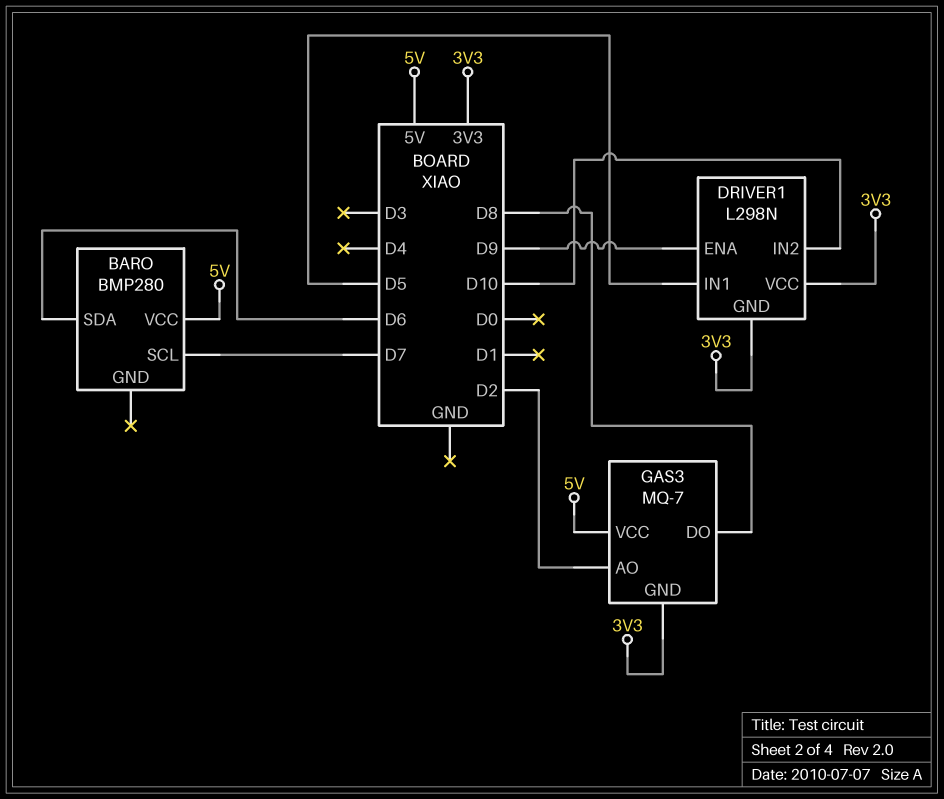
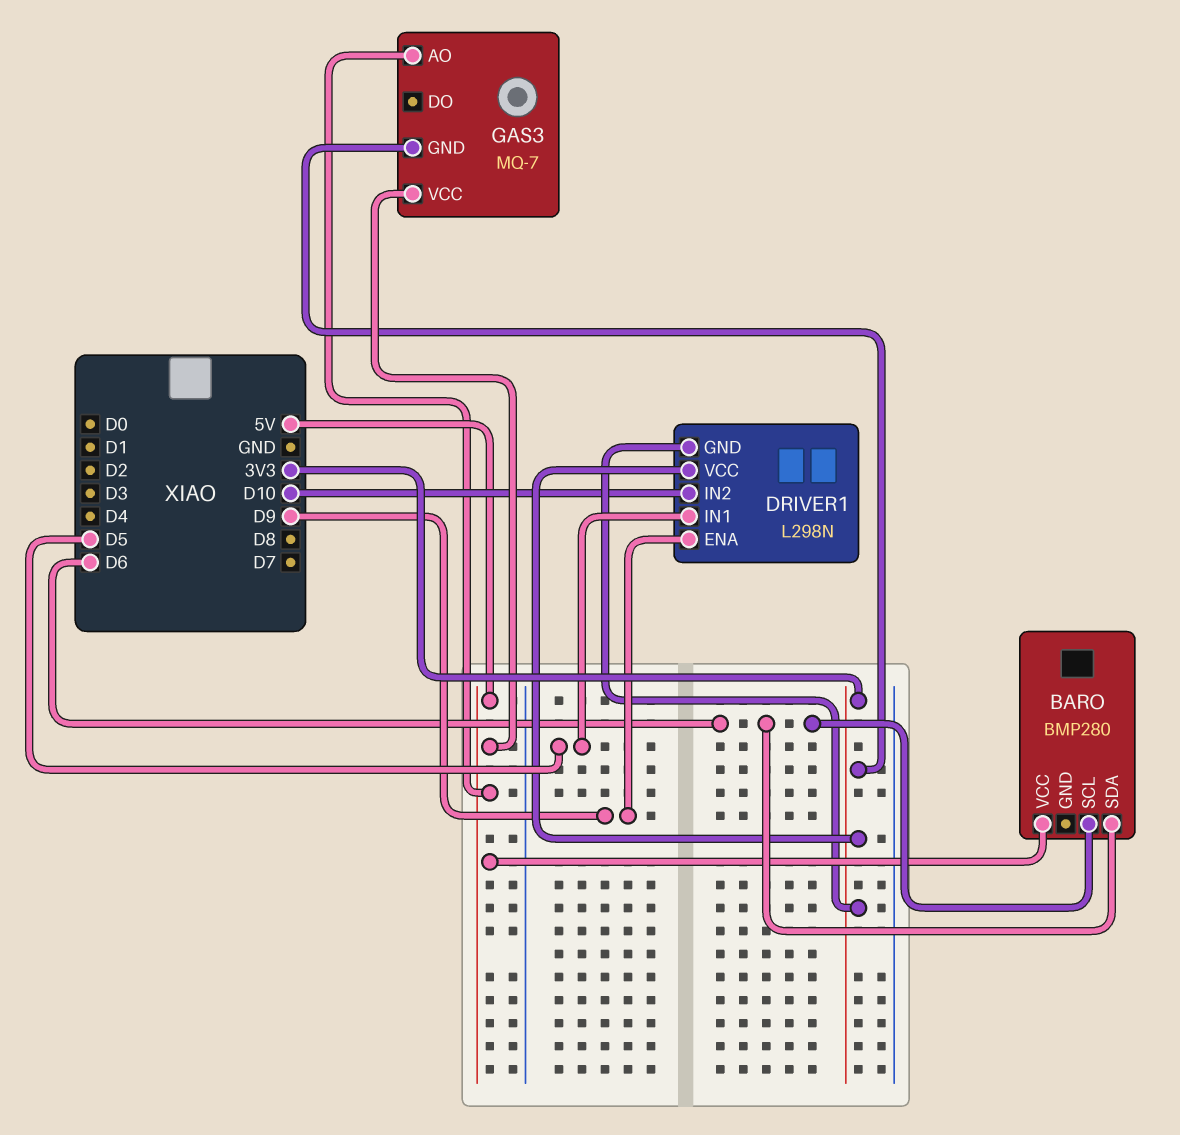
BARO pin SCL: D7 -> D6
GAS3 pin AO: D2 -> 5V
GAS3 pin DO: D8 -> none

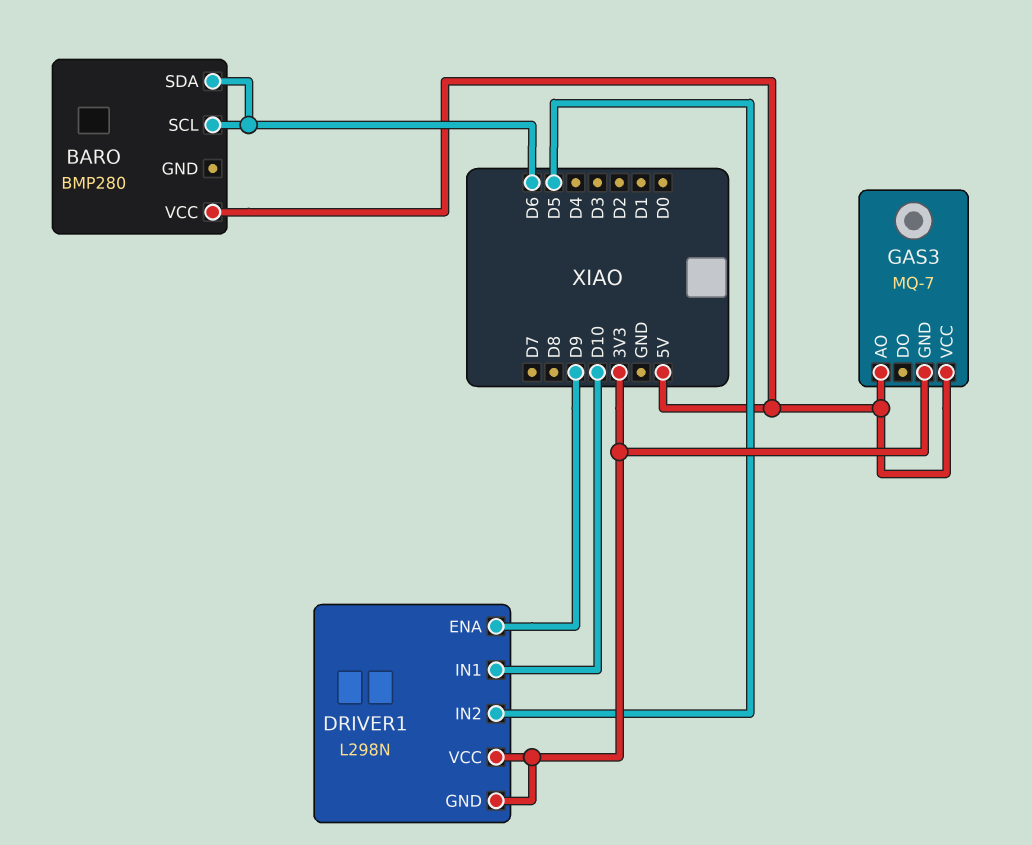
DRIVER1 pin IN1: D5 -> D10
DRIVER1 pin IN2: D10 -> D5

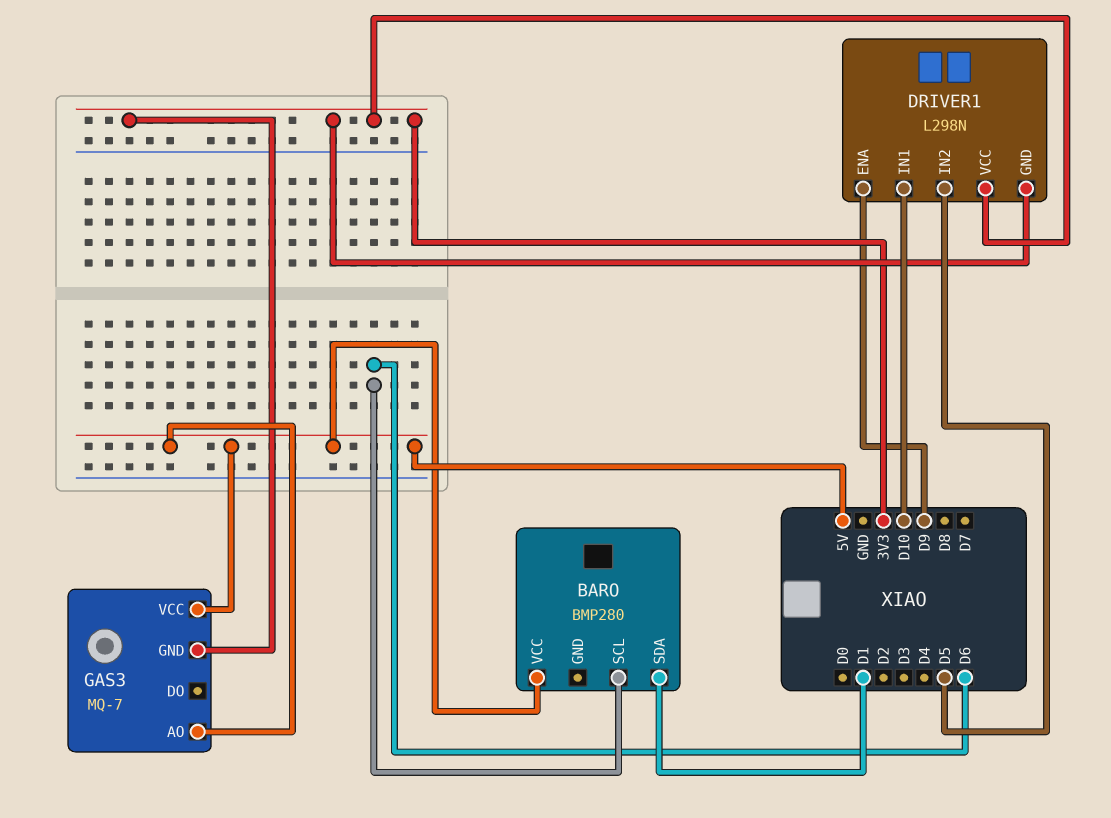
BARO pin SDA: D6 -> D1

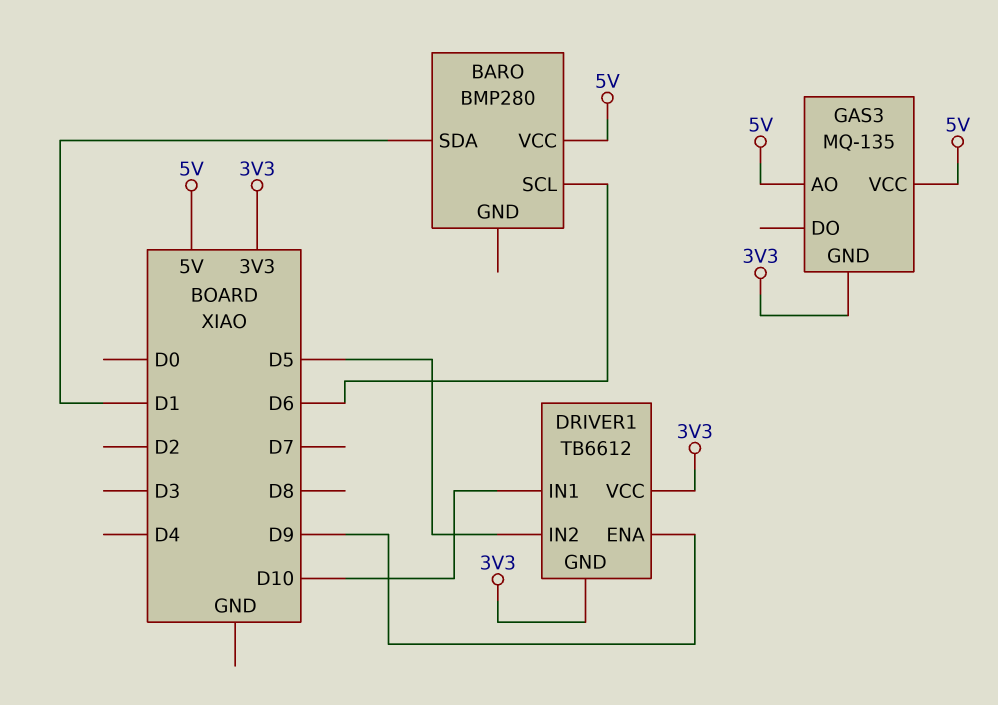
DRIVER1: L298N -> TB6612
GAS3: MQ-7 -> MQ-135

